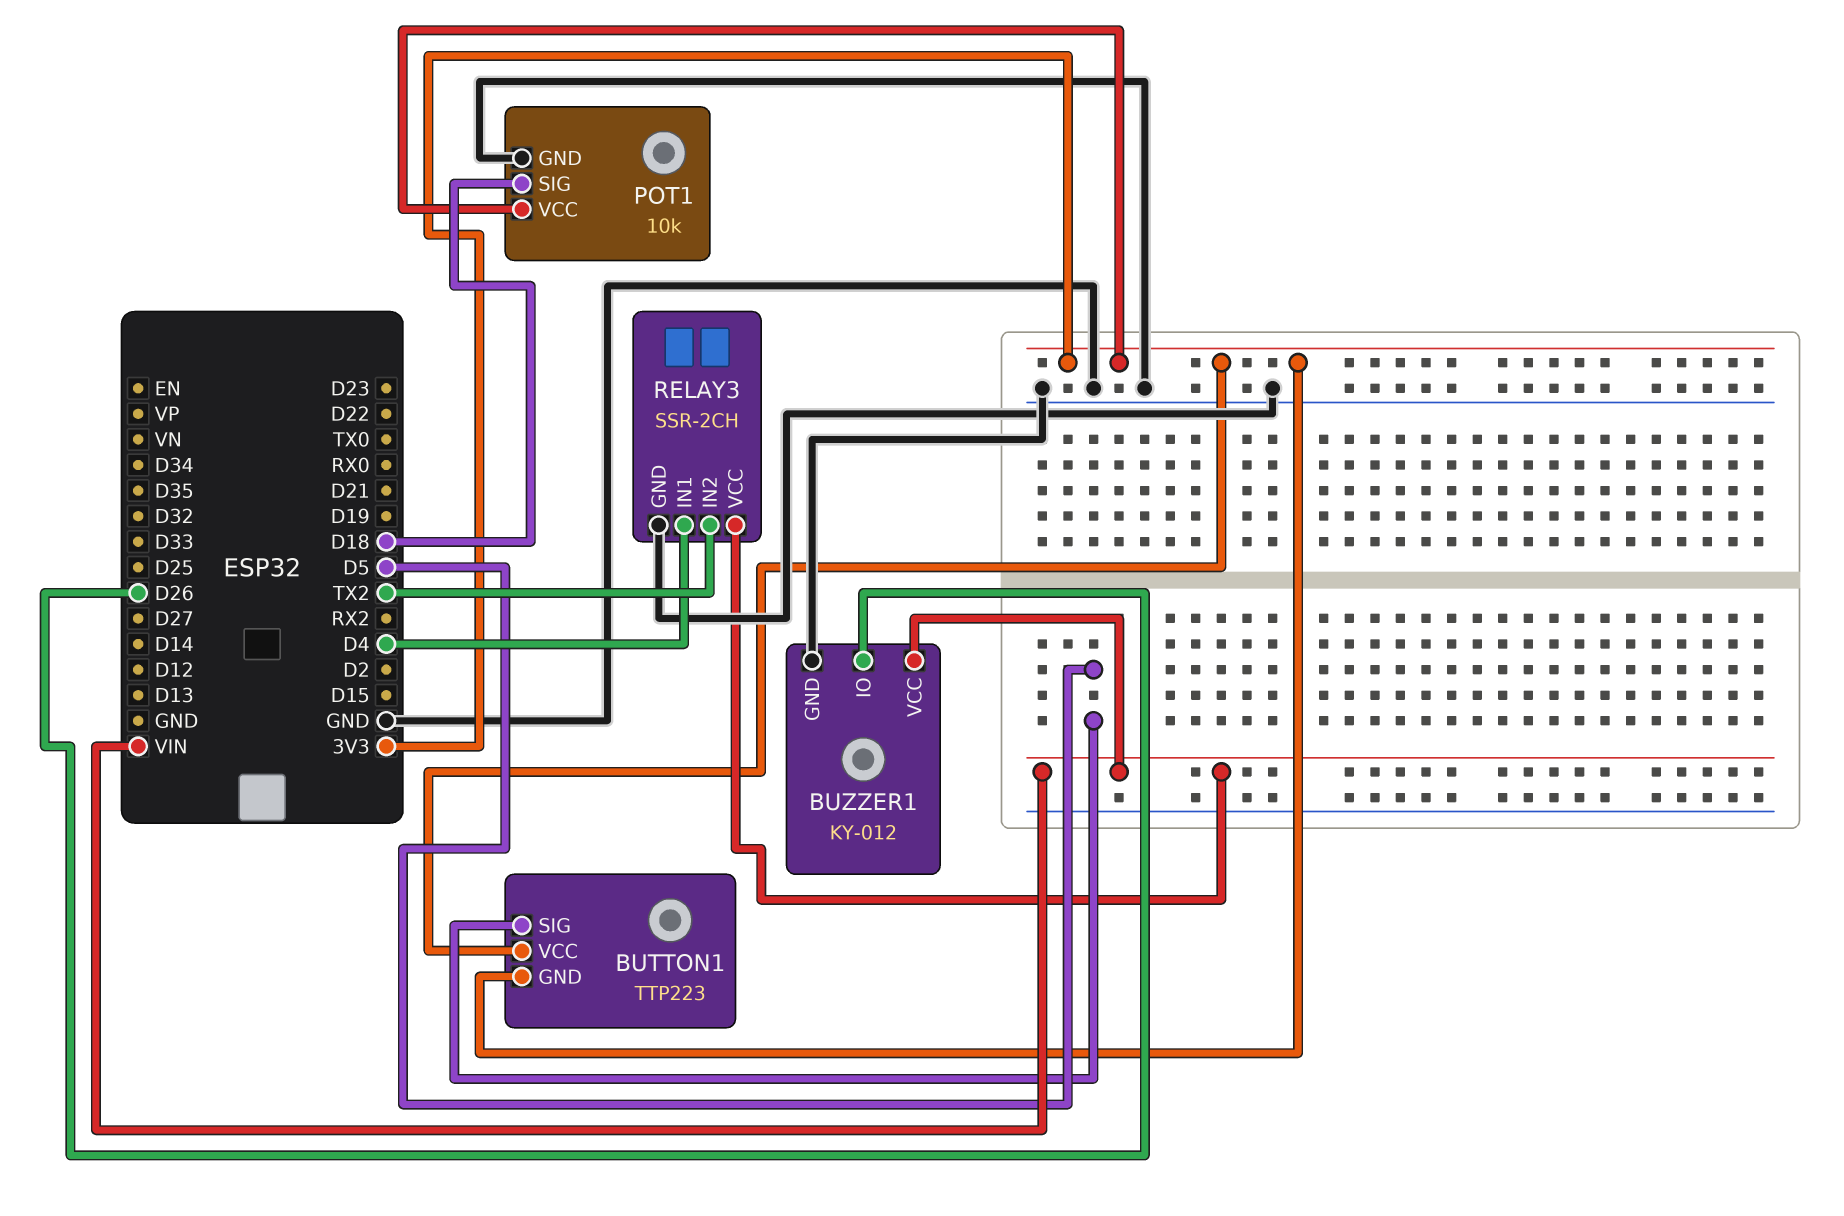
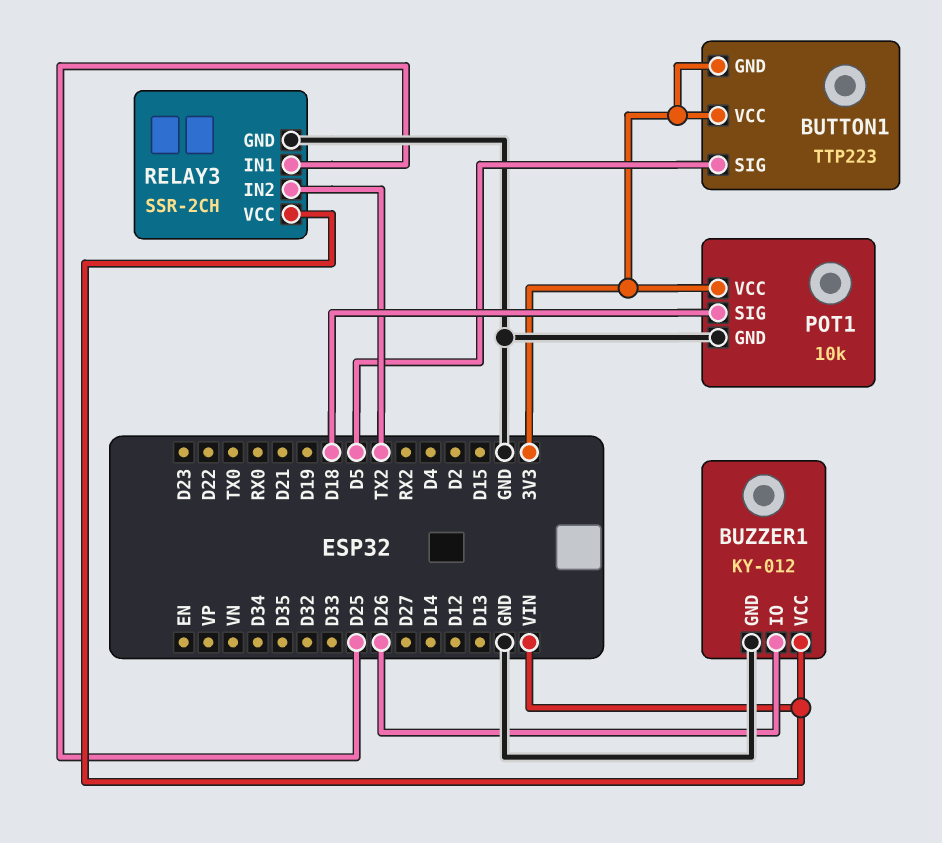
RELAY3 pin IN1: D4 -> D25

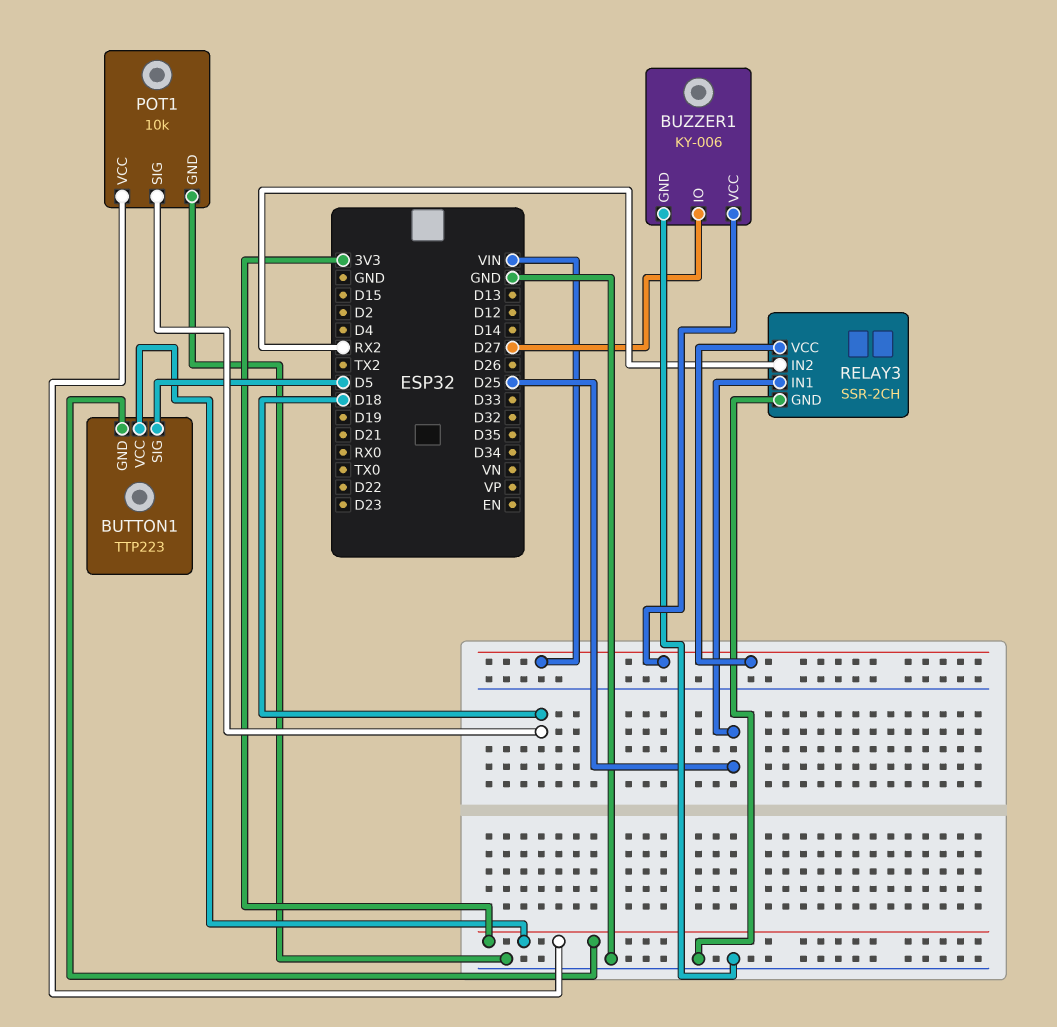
BUZZER1: KY-012 -> KY-006
BUZZER1 pin IO: D26 -> D27
RELAY3 pin IN2: TX2 -> RX2

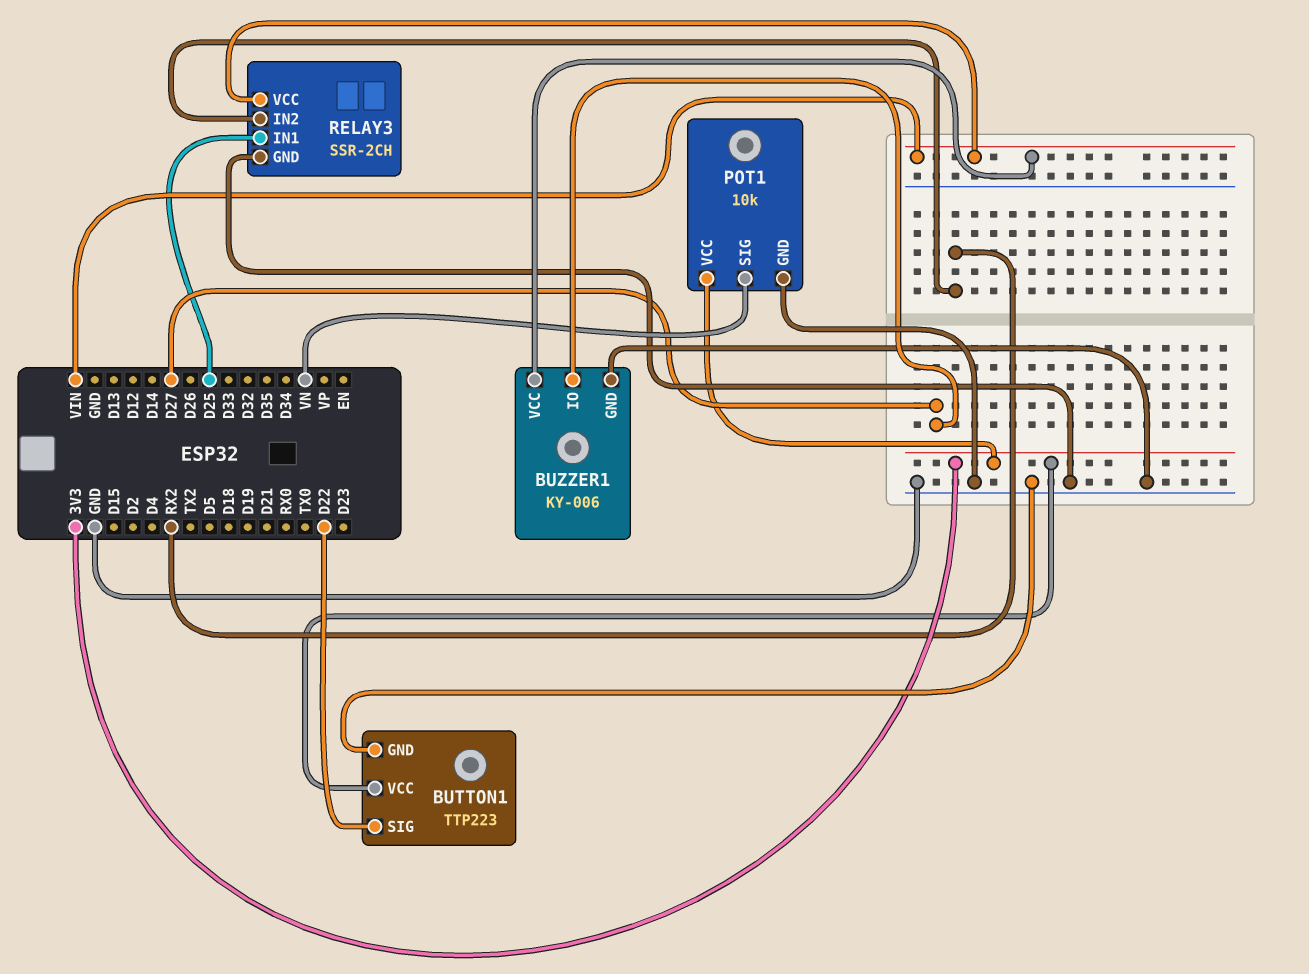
BUTTON1 pin GND: 3V3 -> GND
BUTTON1 pin SIG: D5 -> D22
POT1 pin SIG: D18 -> VN

